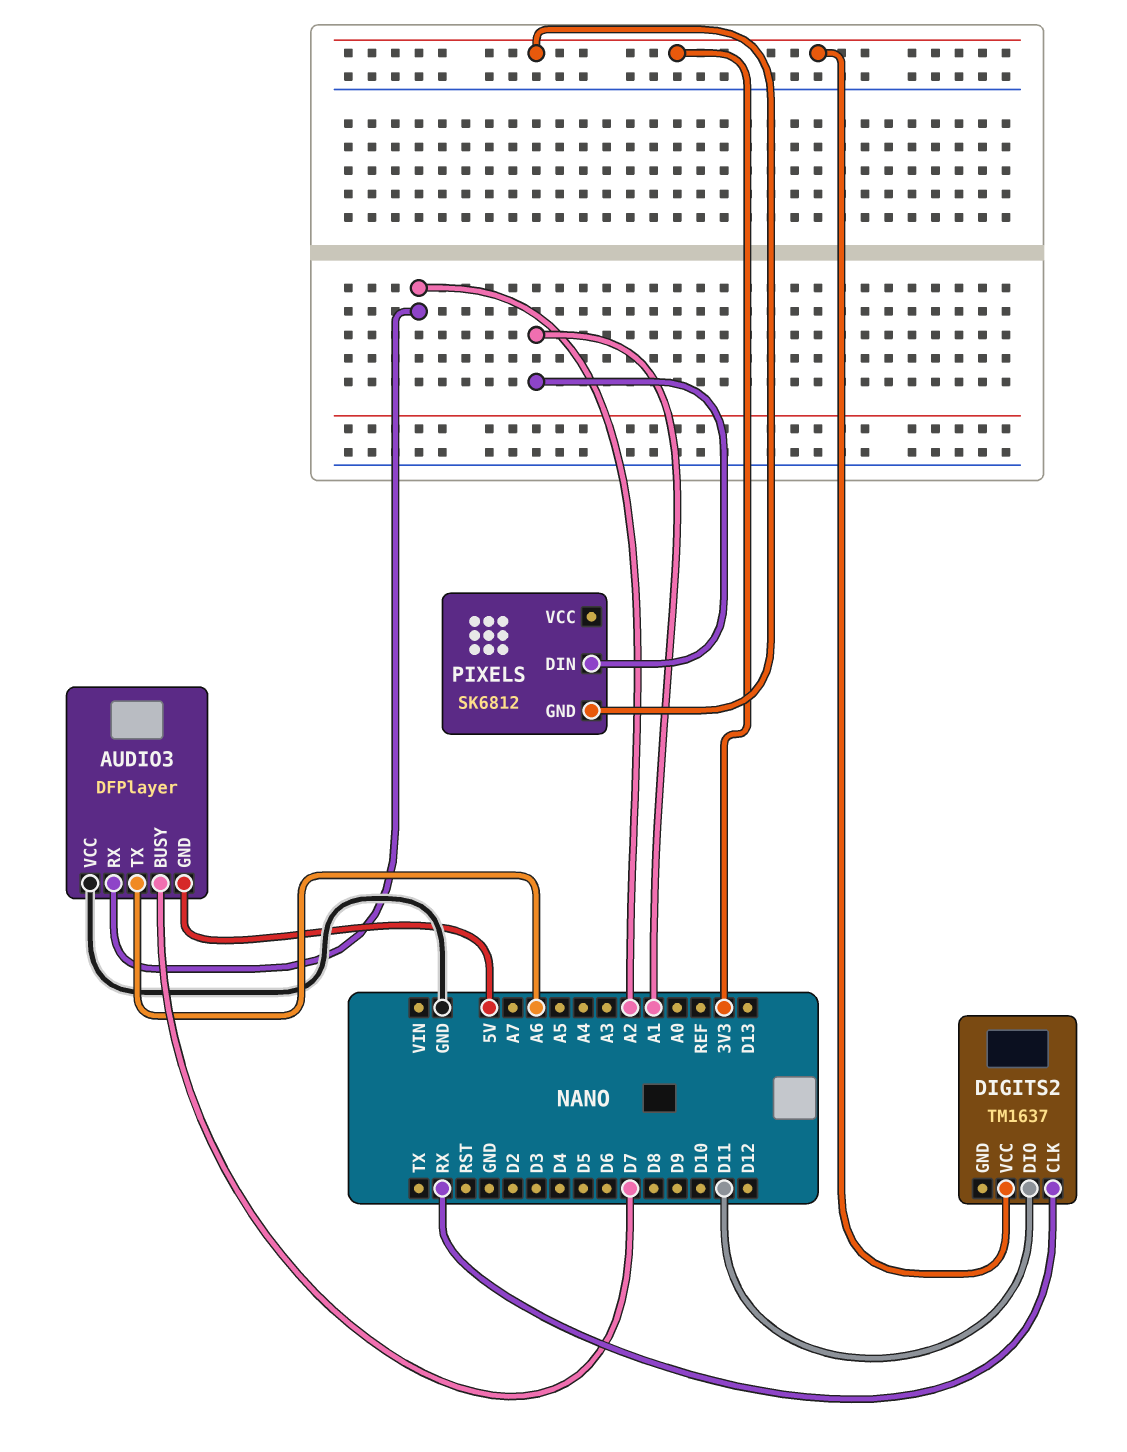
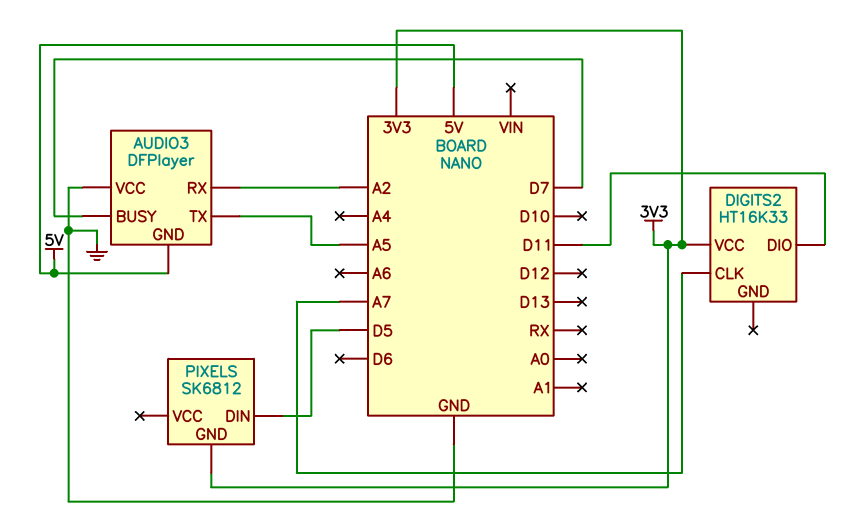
AUDIO3 pin TX: A6 -> A5
DIGITS2: TM1637 -> HT16K33
DIGITS2 pin CLK: RX -> A7
PIXELS pin DIN: A1 -> D5

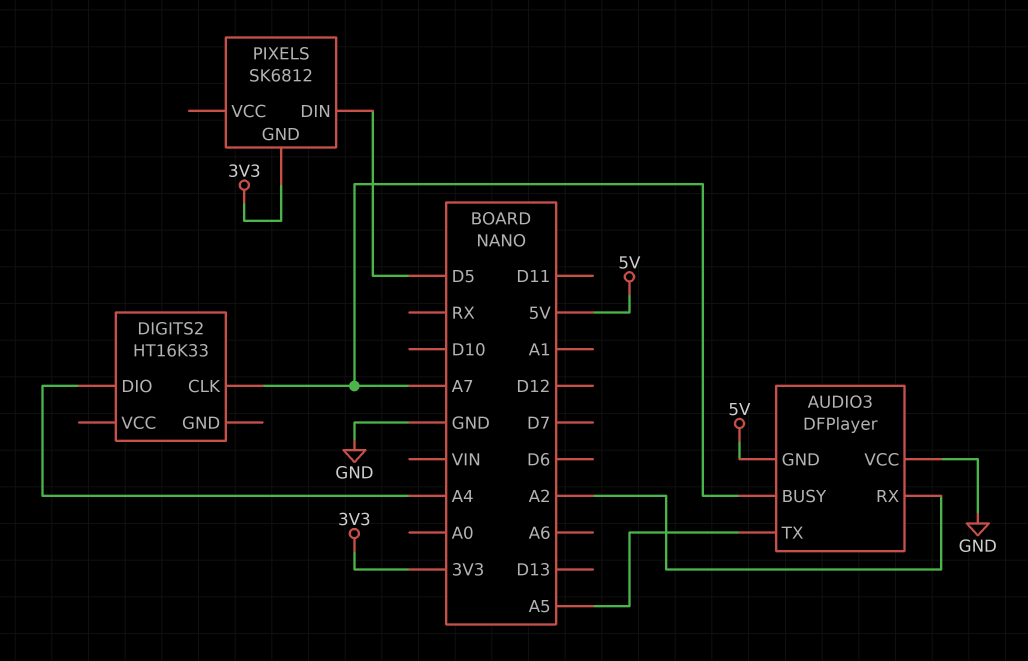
AUDIO3 pin BUSY: D7 -> A7
DIGITS2 pin DIO: D11 -> A4
DIGITS2 pin VCC: 3V3 -> none

